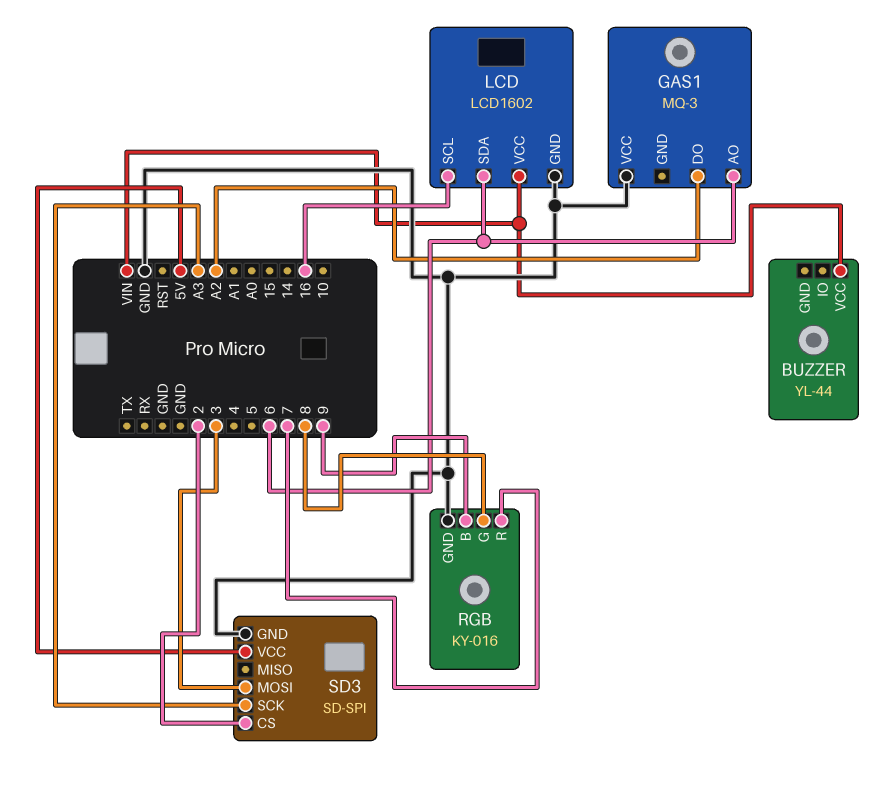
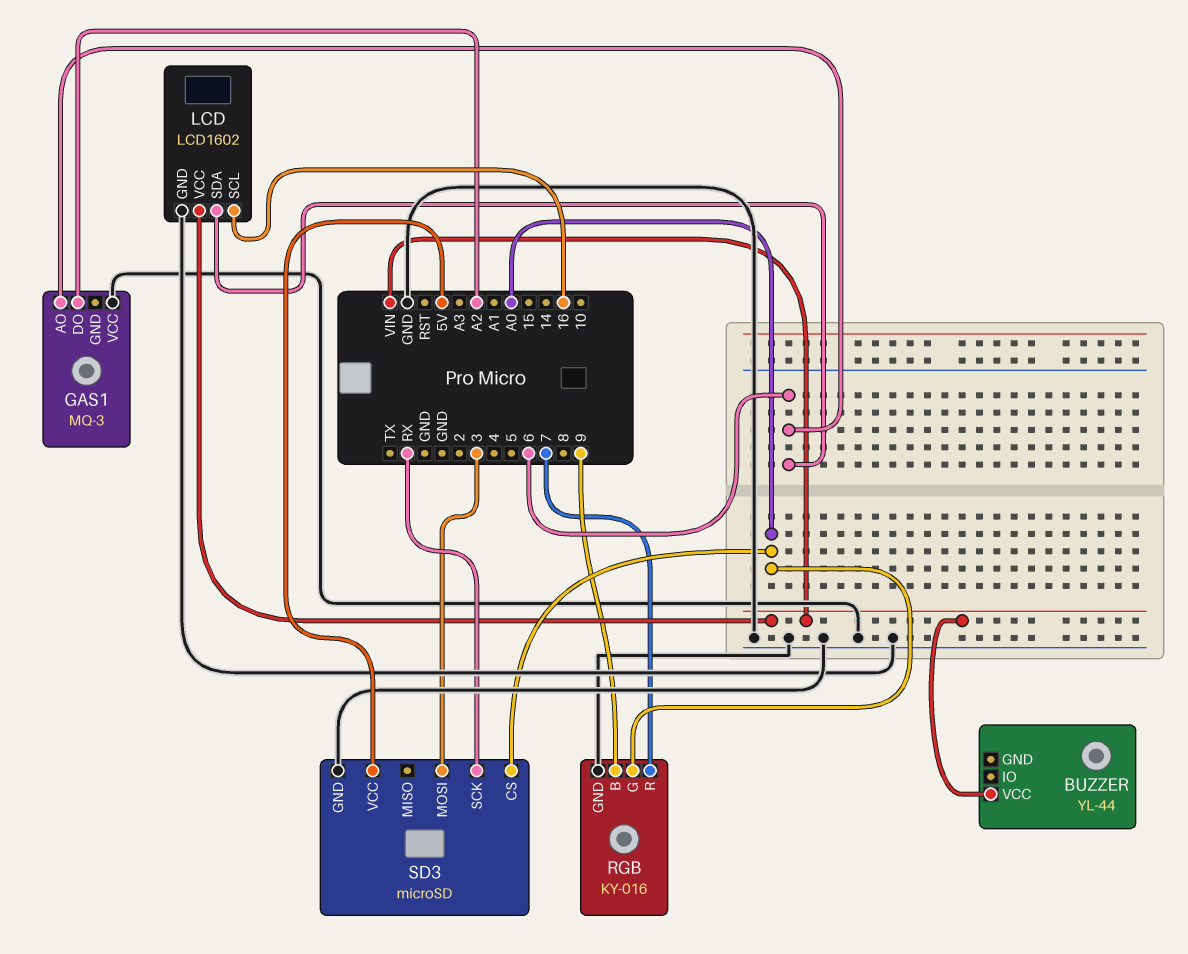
RGB pin G: 8 -> A0
SD3: SD-SPI -> microSD
SD3 pin CS: 2 -> A0
SD3 pin SCK: A3 -> RX

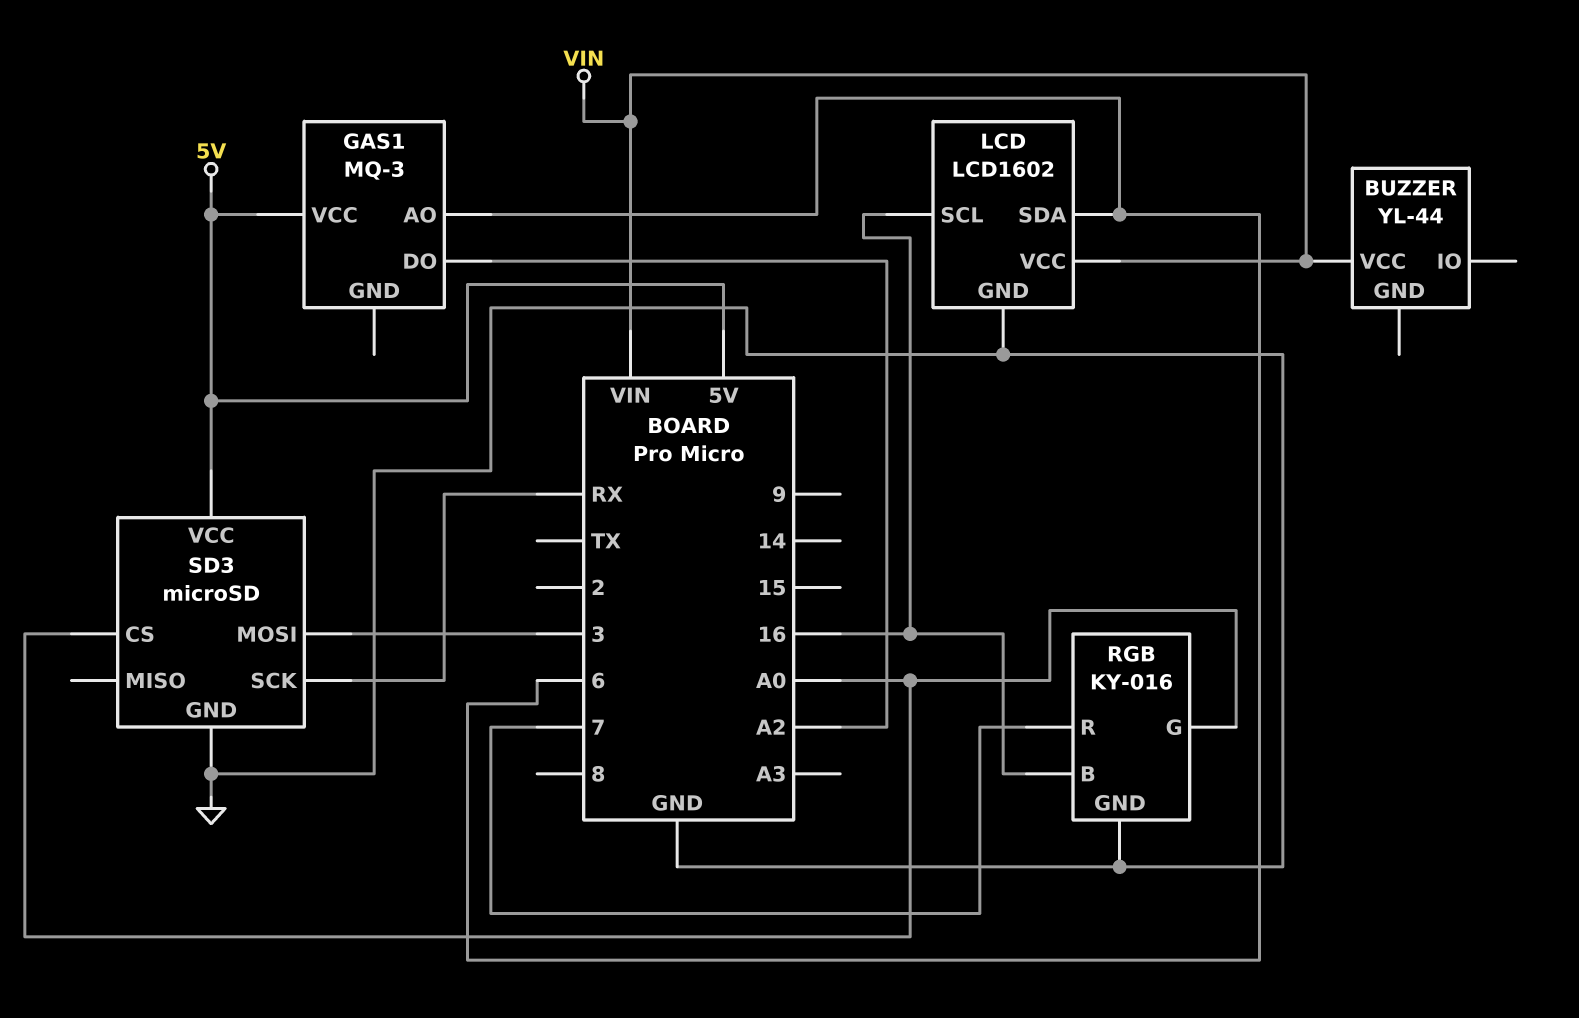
GAS1 pin VCC: GND -> 5V
RGB pin B: 9 -> 16

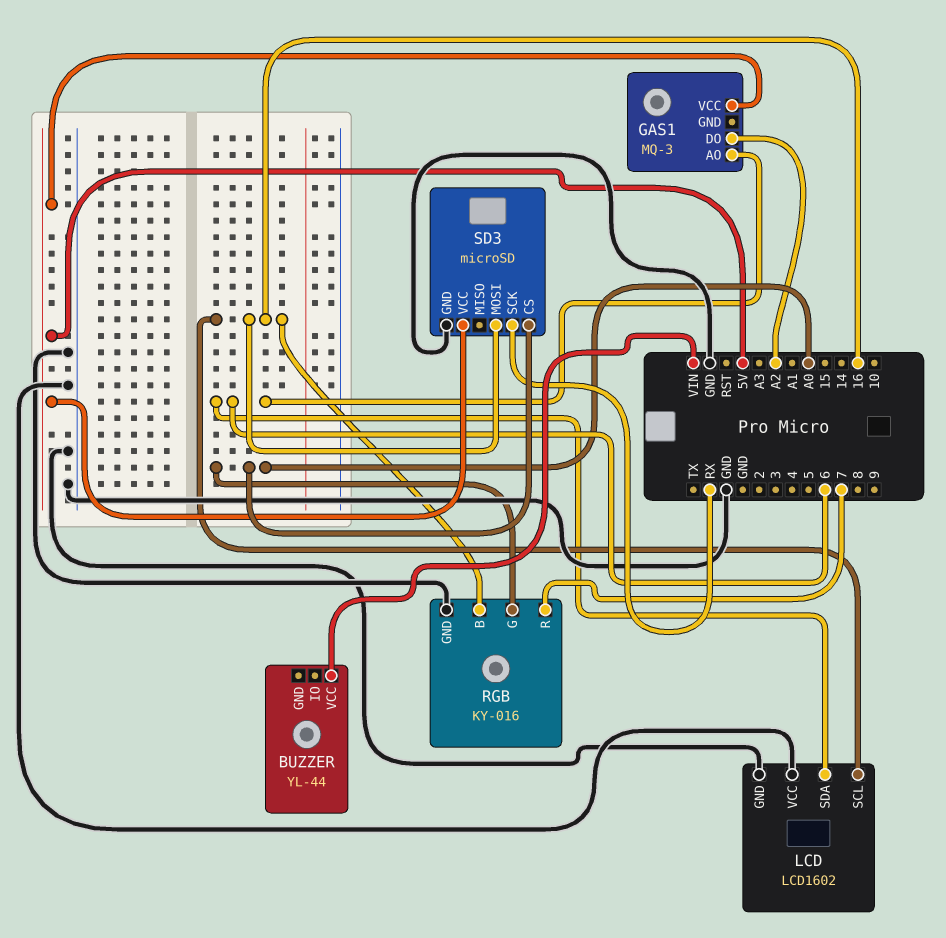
LCD pin VCC: VIN -> GND
SD3 pin MOSI: 3 -> 16

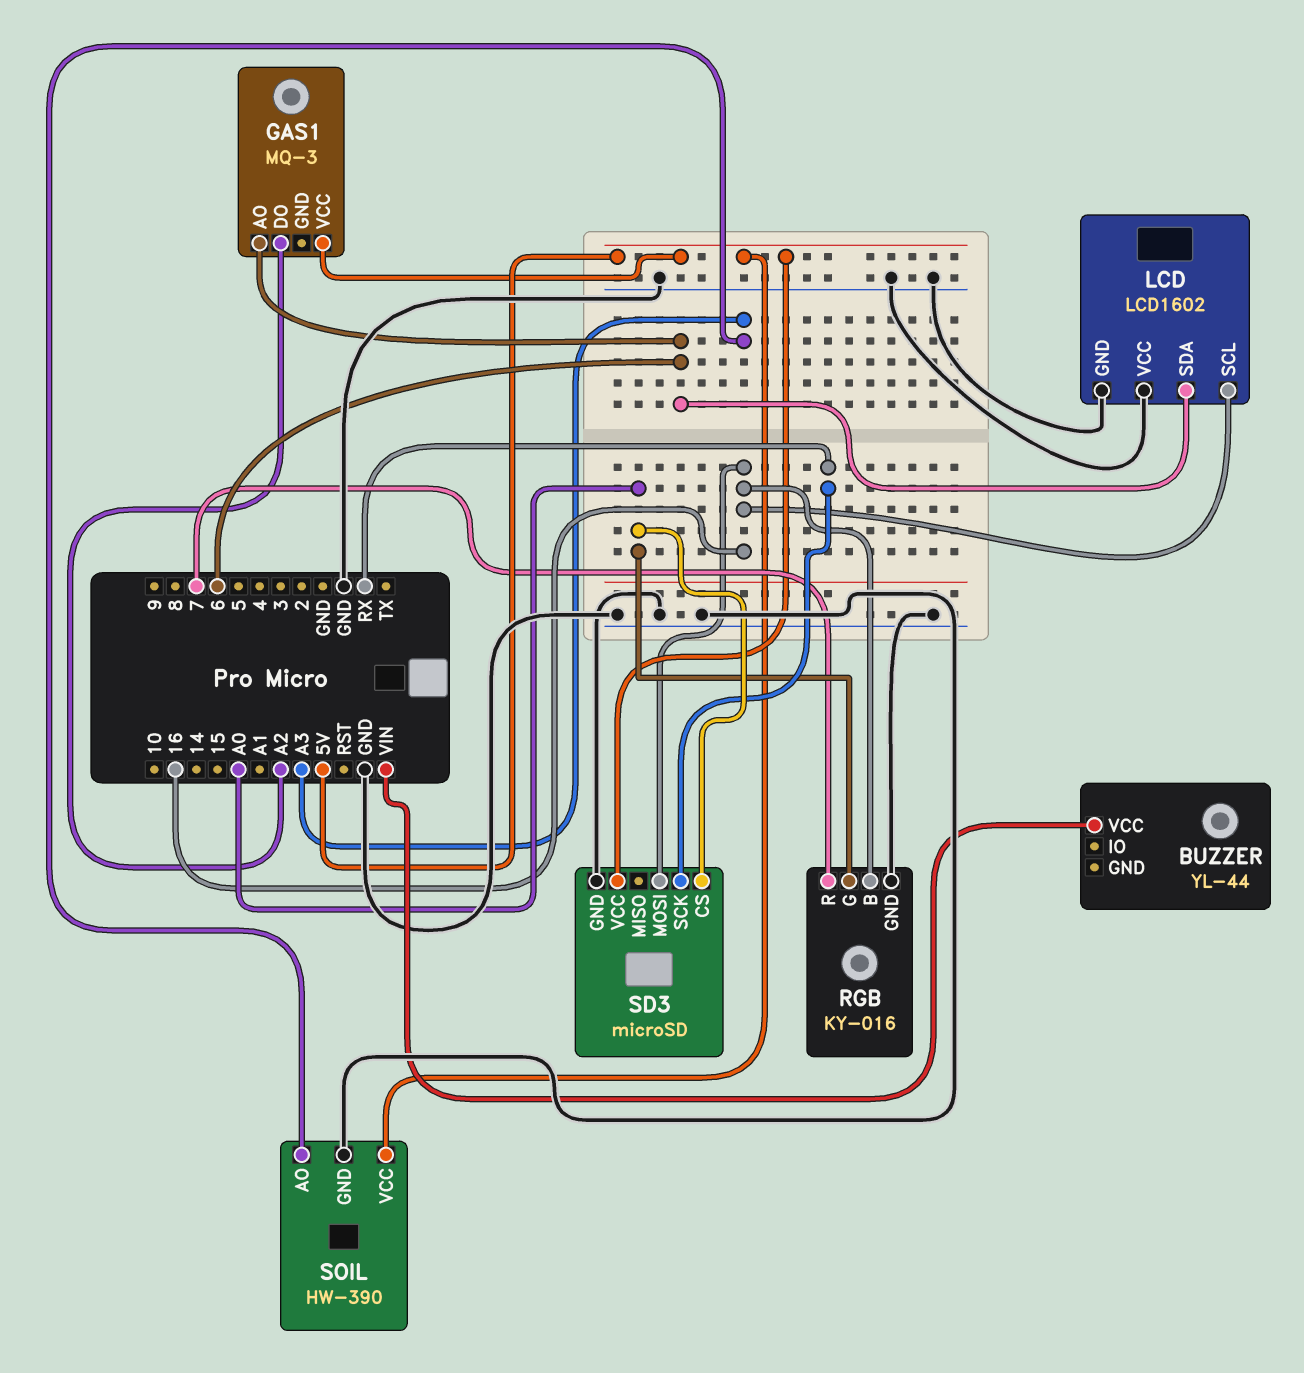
SOIL: none -> HW-390
SOIL pin AO: none -> A3
SOIL pin GND: none -> GND
SOIL pin VCC: none -> 5V

